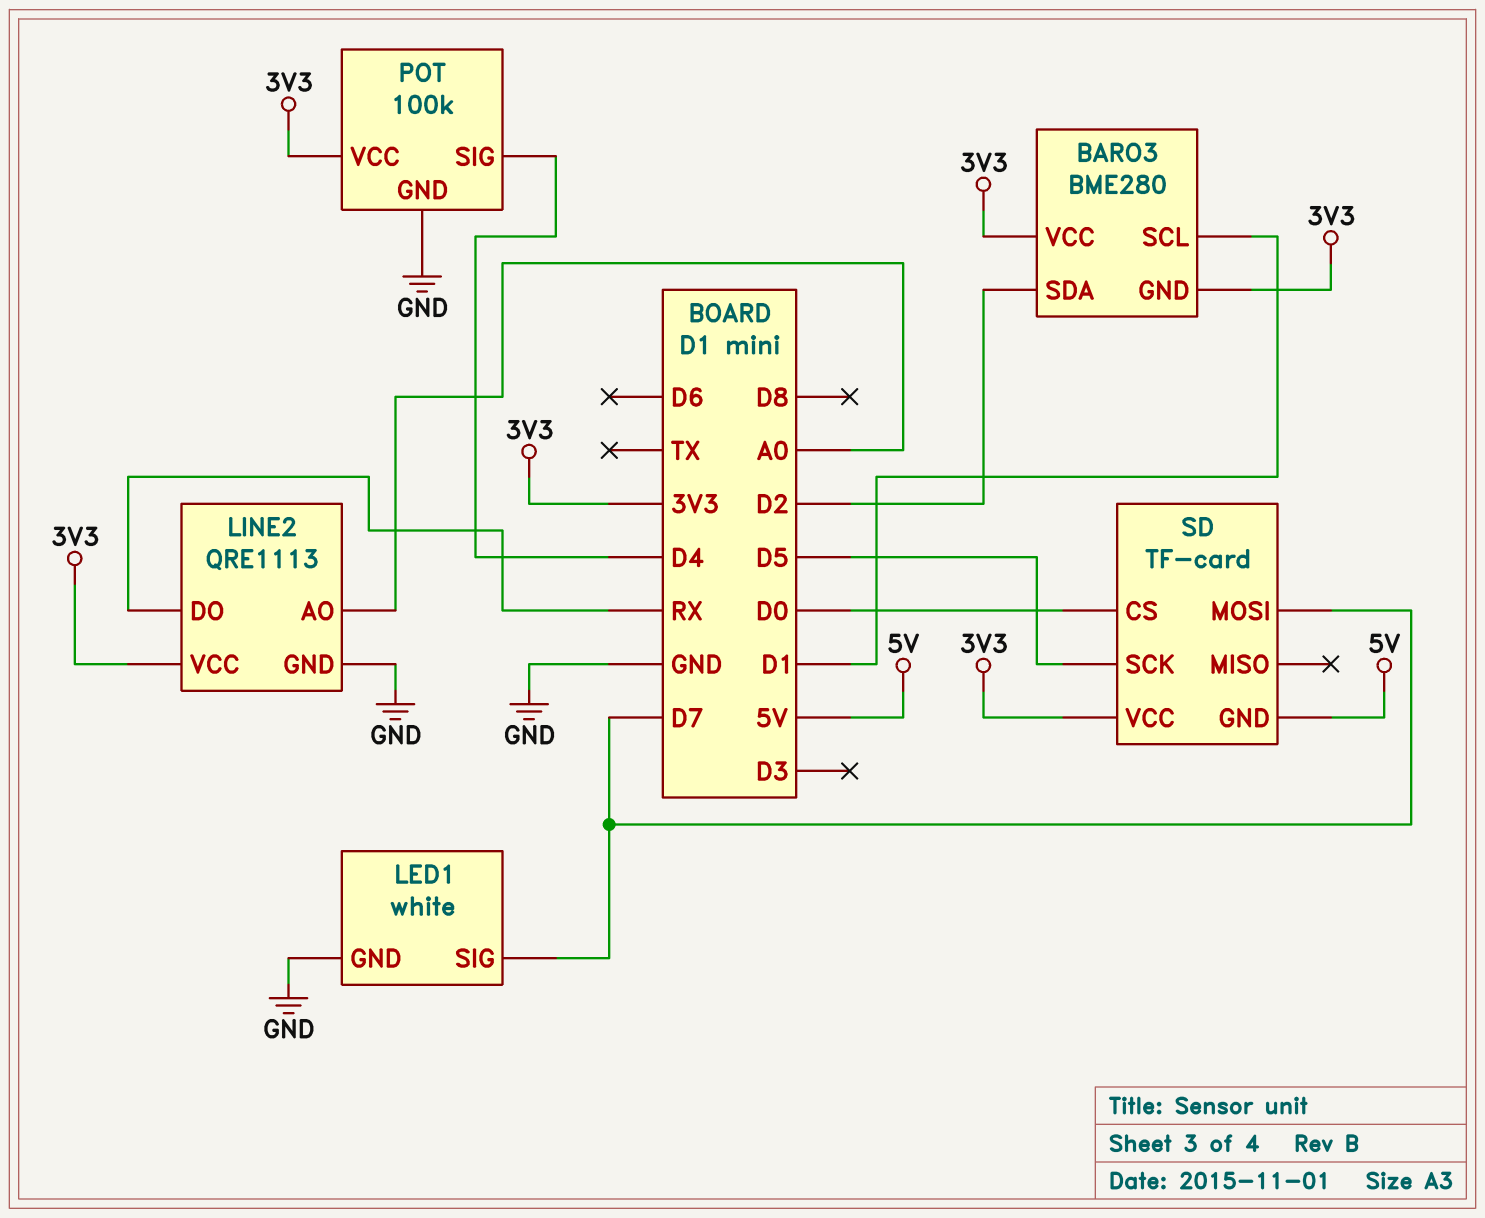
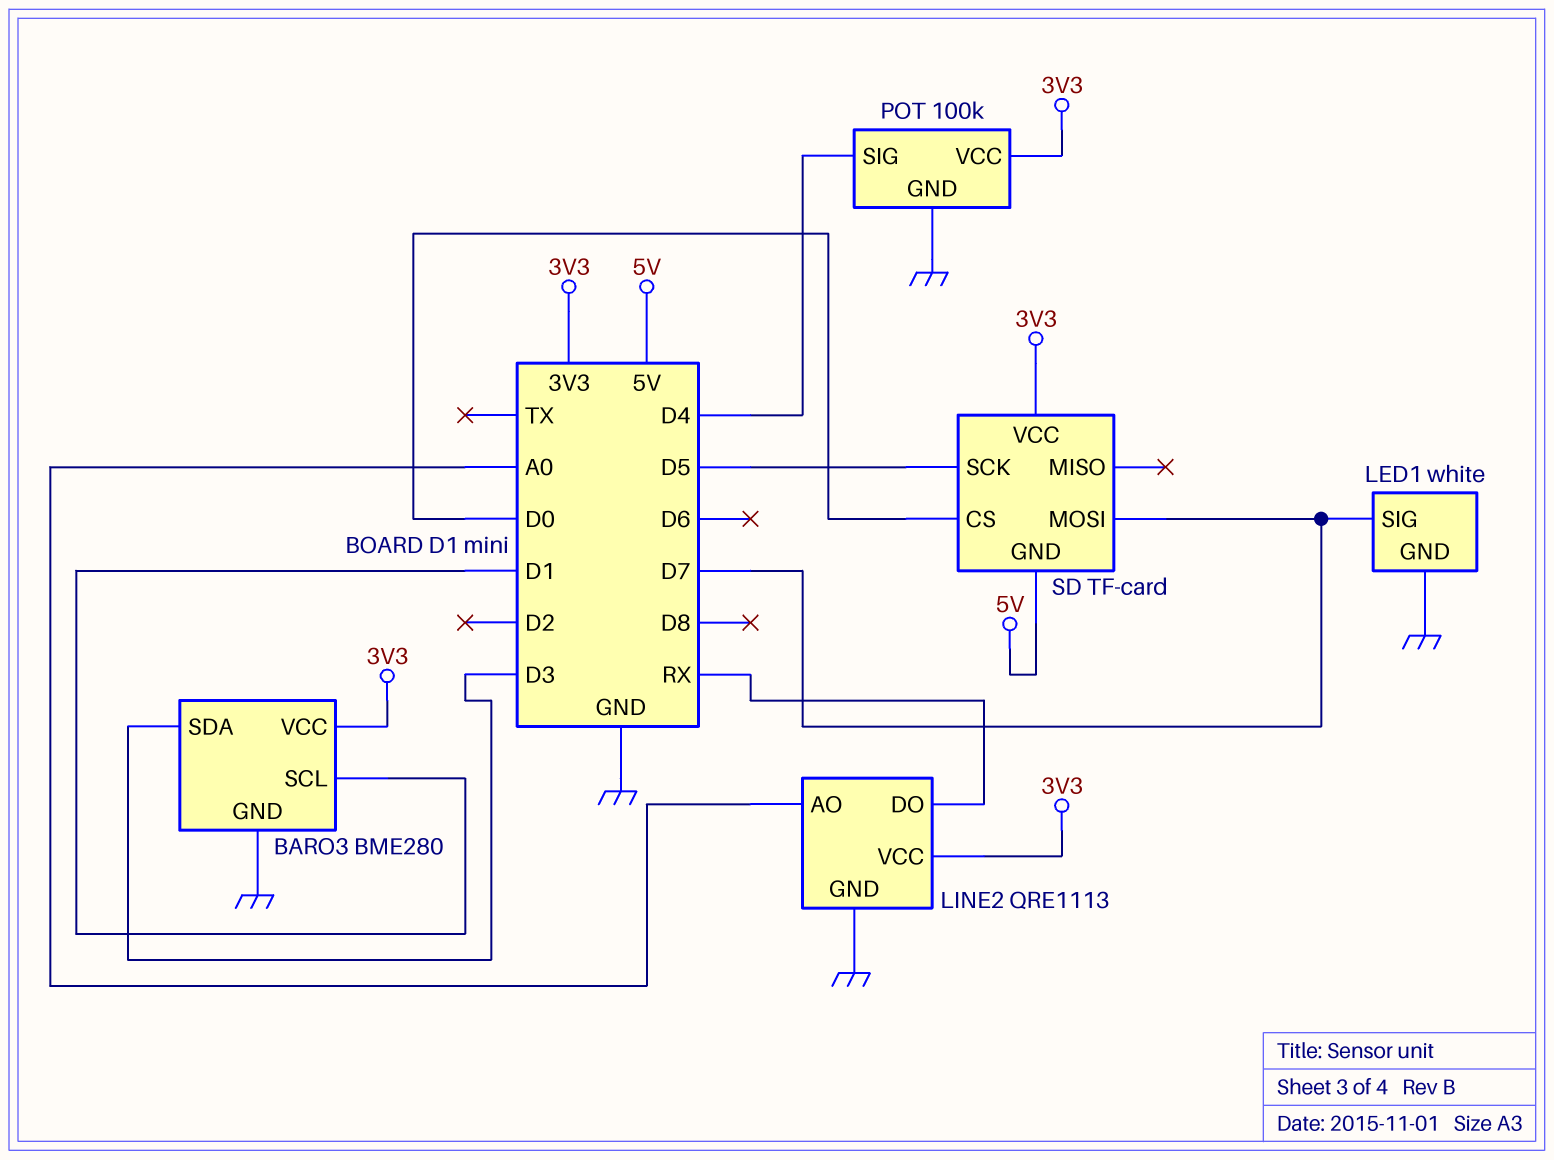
BARO3 pin GND: 3V3 -> GND
BARO3 pin SDA: D2 -> D3

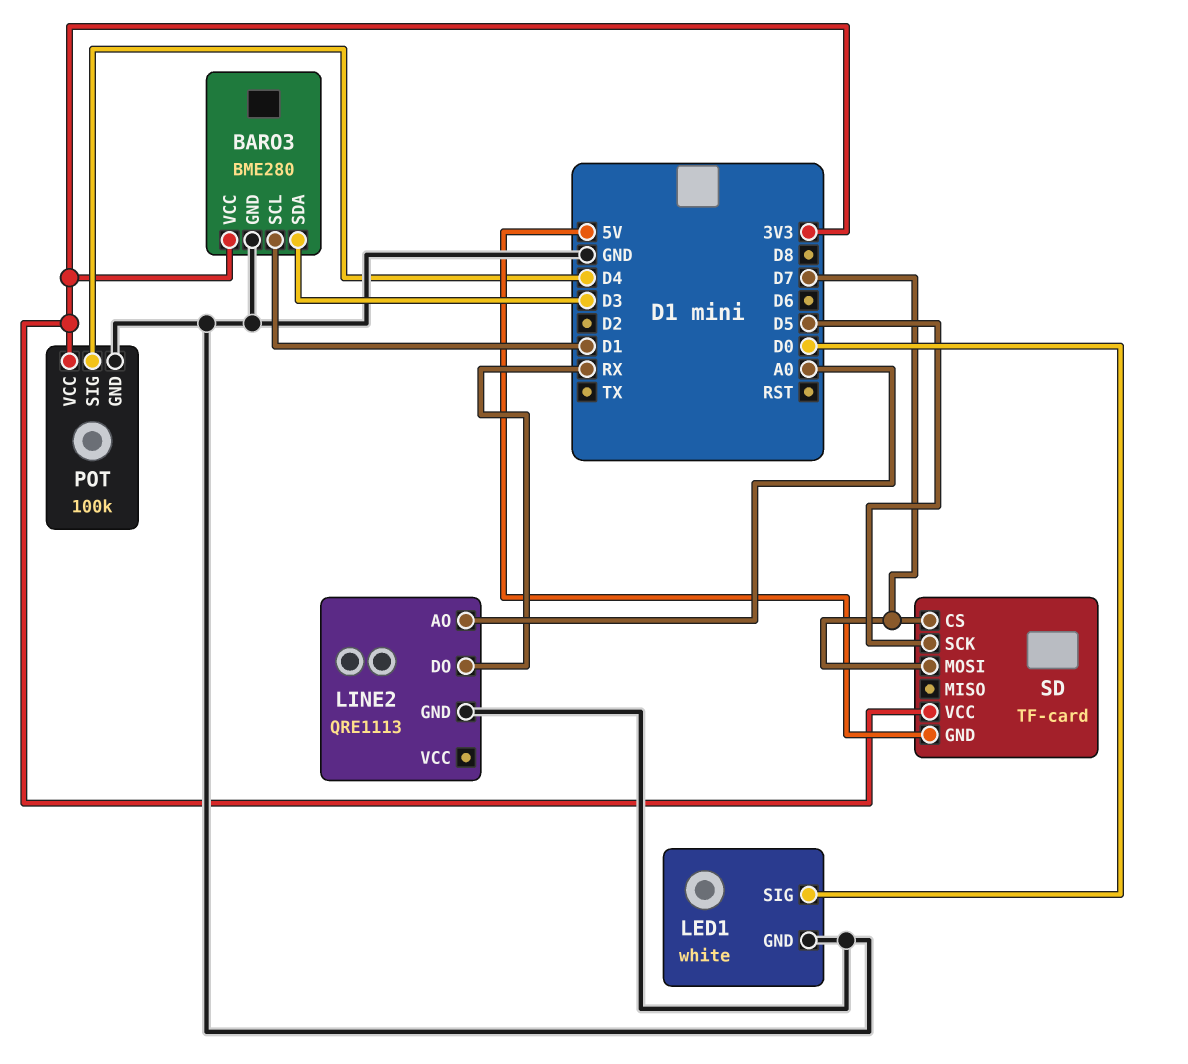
LED1 pin SIG: D7 -> D0
LINE2 pin VCC: 3V3 -> none
SD pin CS: D0 -> D7

